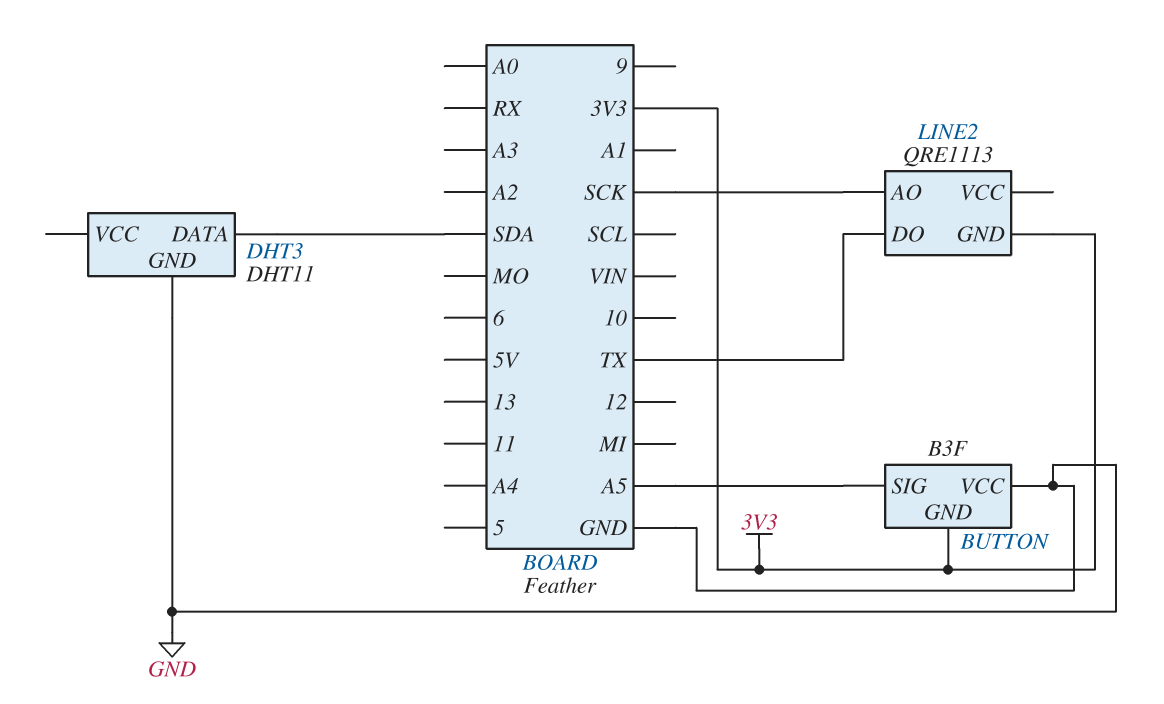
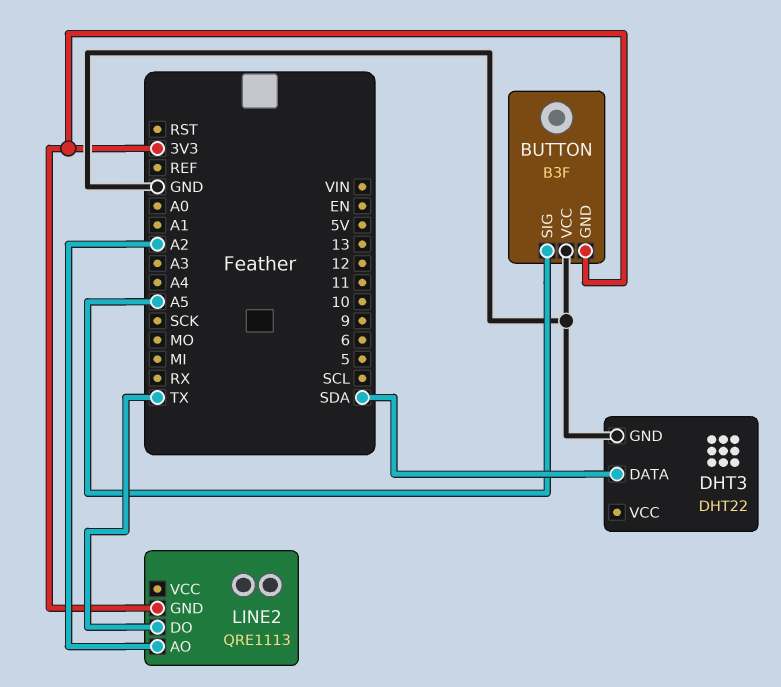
DHT3: DHT11 -> DHT22
LINE2 pin AO: SCK -> A2

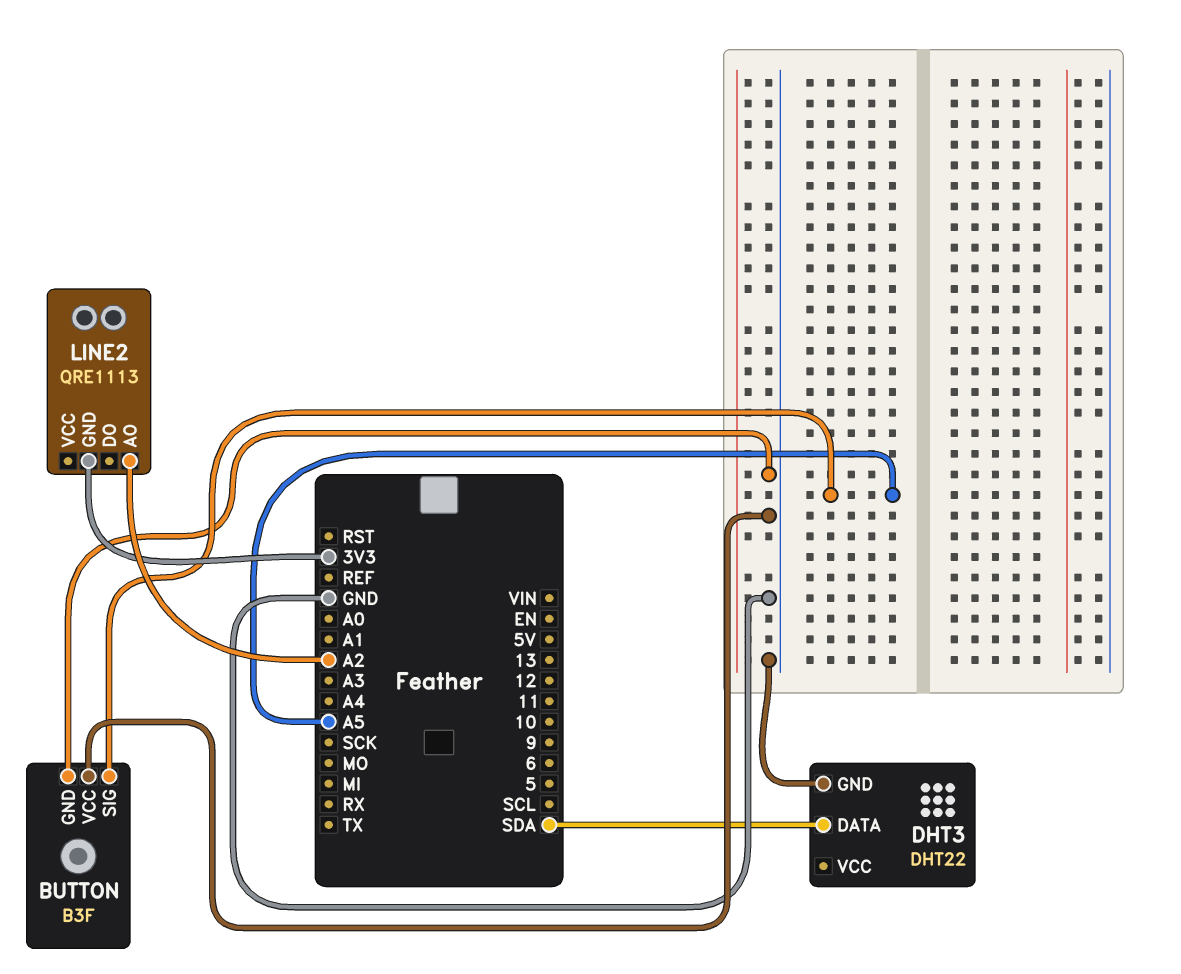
BUTTON pin GND: 3V3 -> GND
LINE2 pin DO: TX -> none

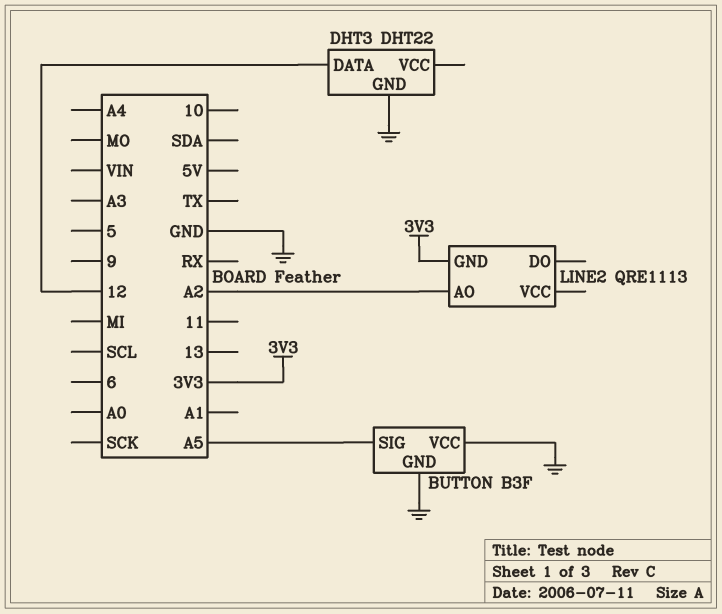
DHT3 pin DATA: SDA -> 12

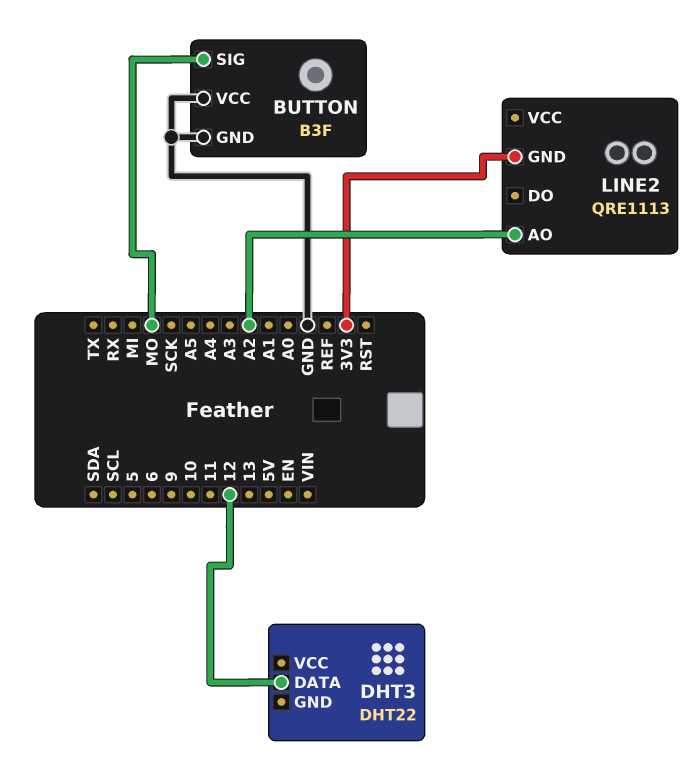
BUTTON pin SIG: A5 -> MO
DHT3 pin GND: GND -> none

